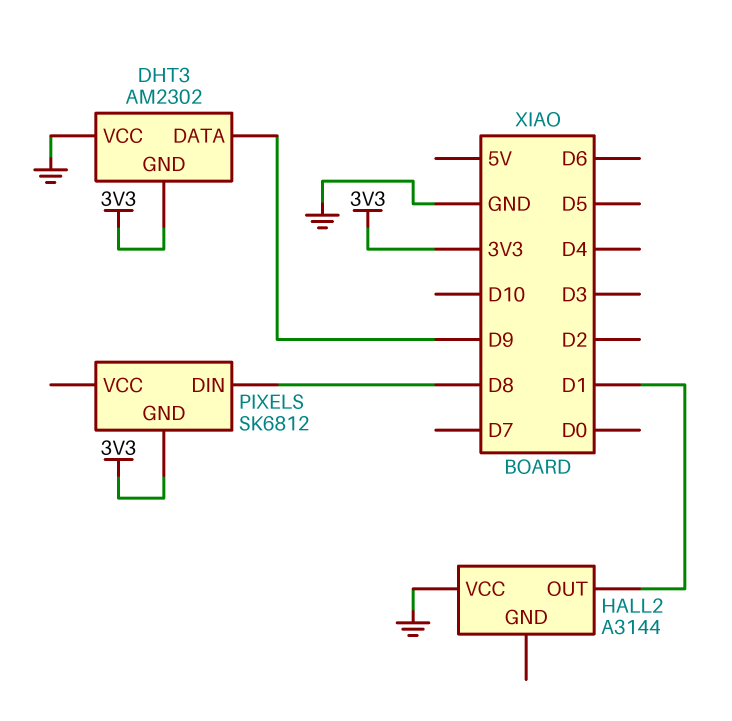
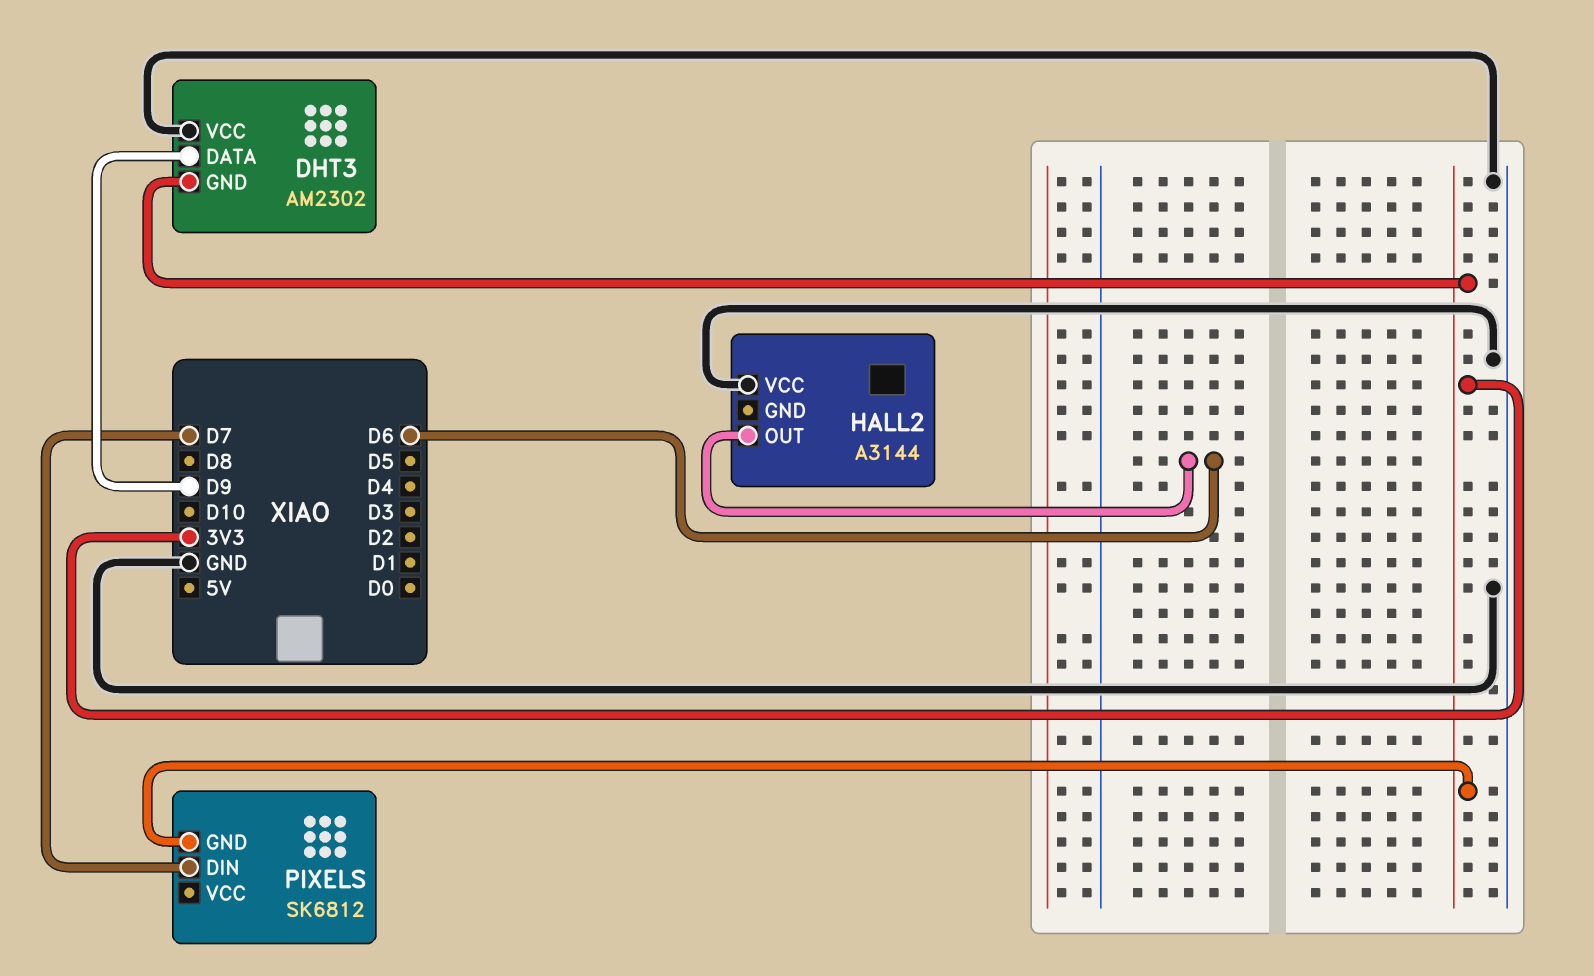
HALL2 pin OUT: D1 -> D6
PIXELS pin DIN: D8 -> D7

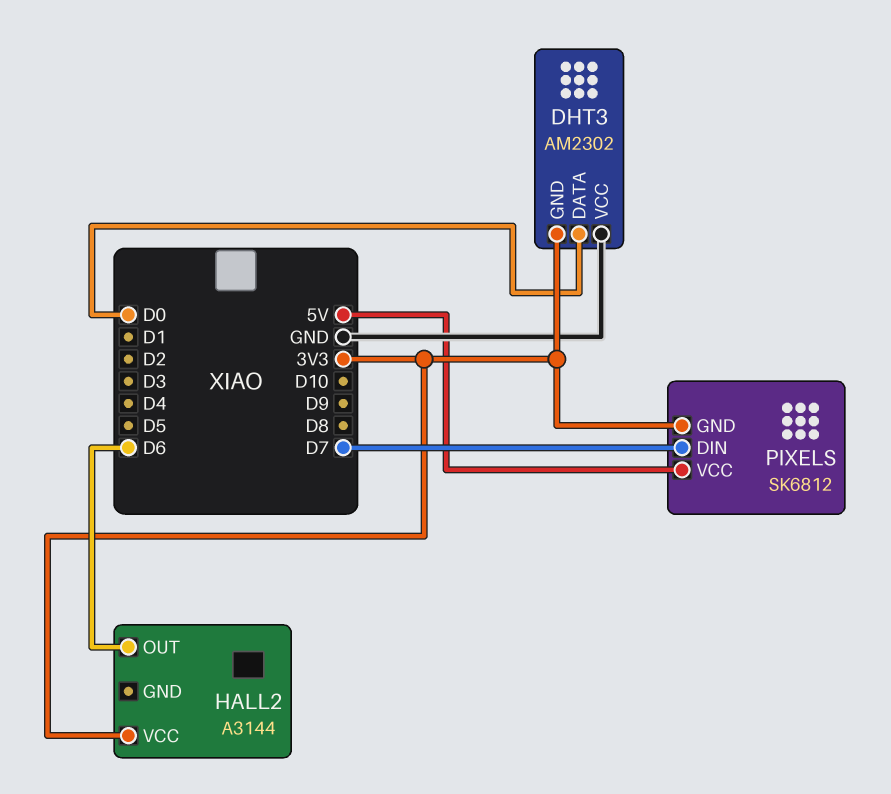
DHT3 pin DATA: D9 -> D0
HALL2 pin VCC: GND -> 3V3
PIXELS pin VCC: none -> 5V

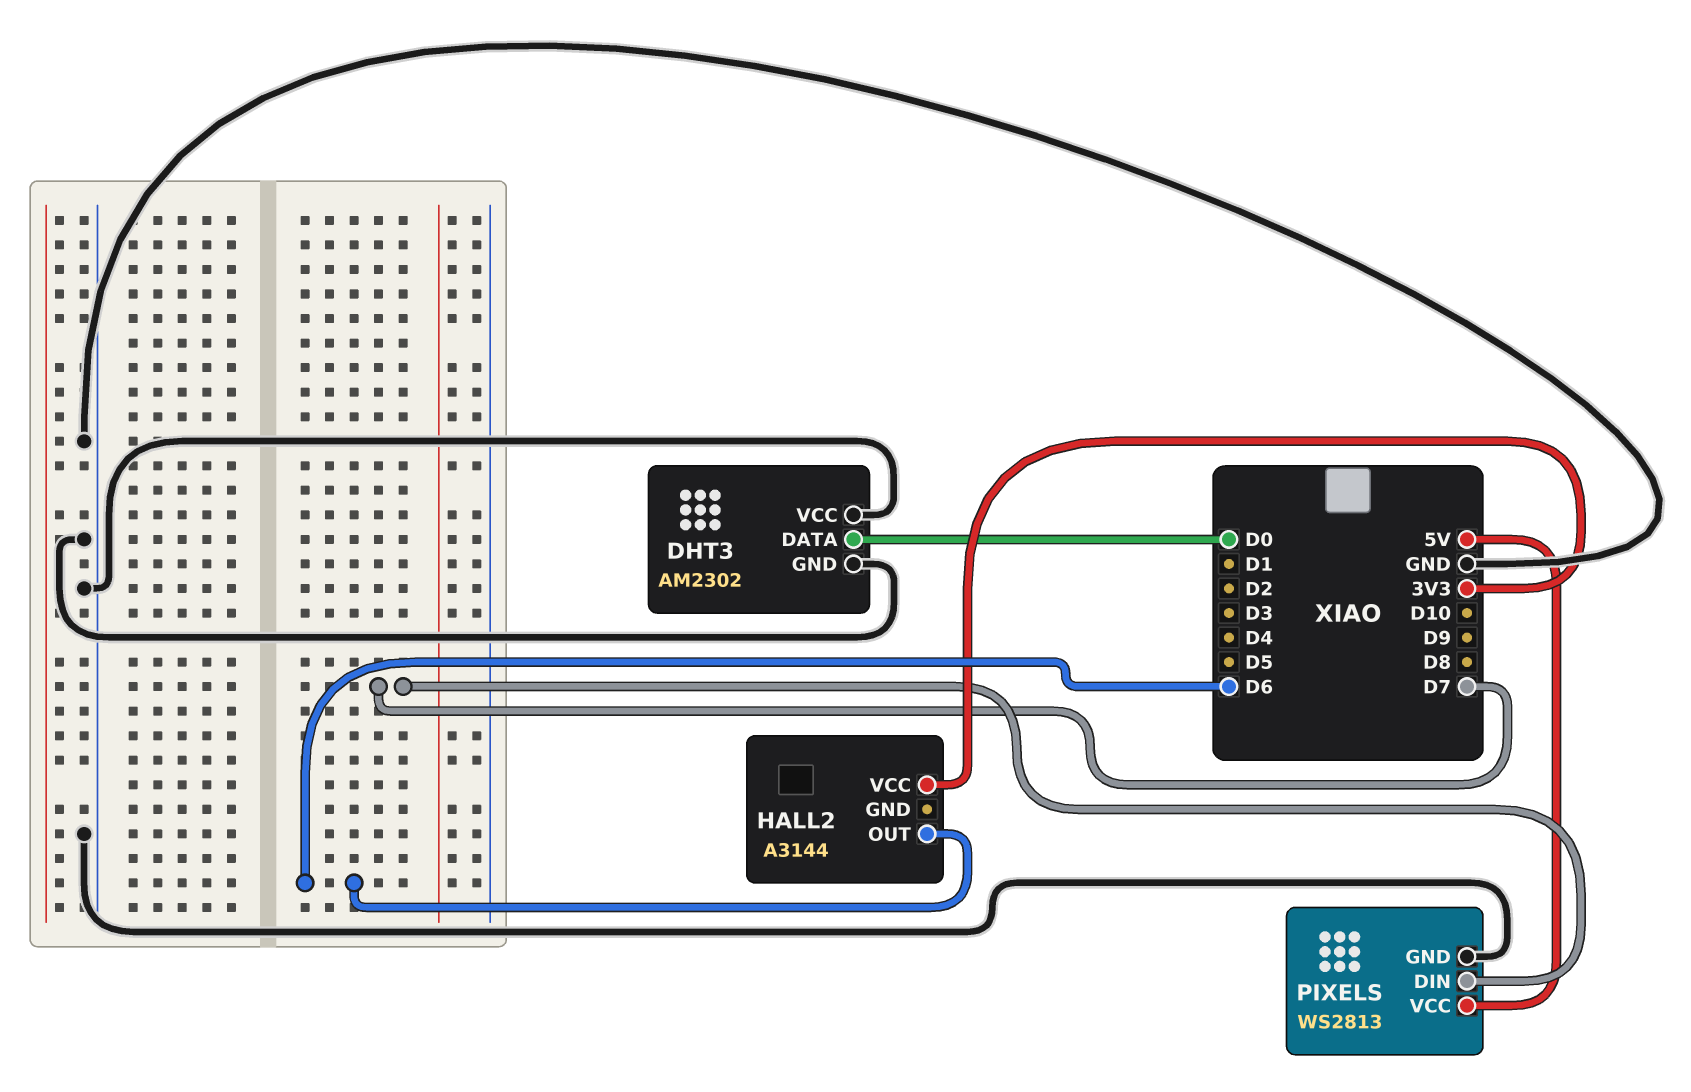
DHT3 pin GND: 3V3 -> GND
PIXELS: SK6812 -> WS2813
PIXELS pin GND: 3V3 -> GND

